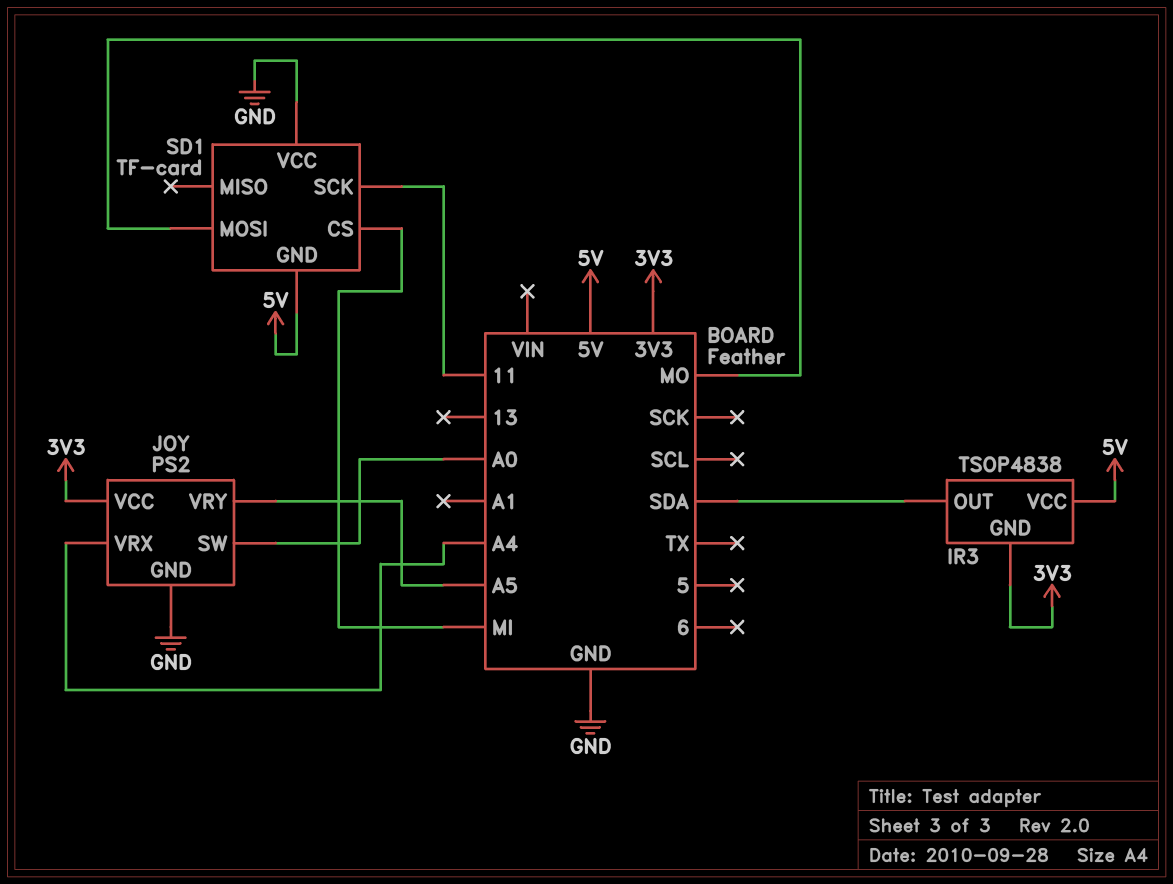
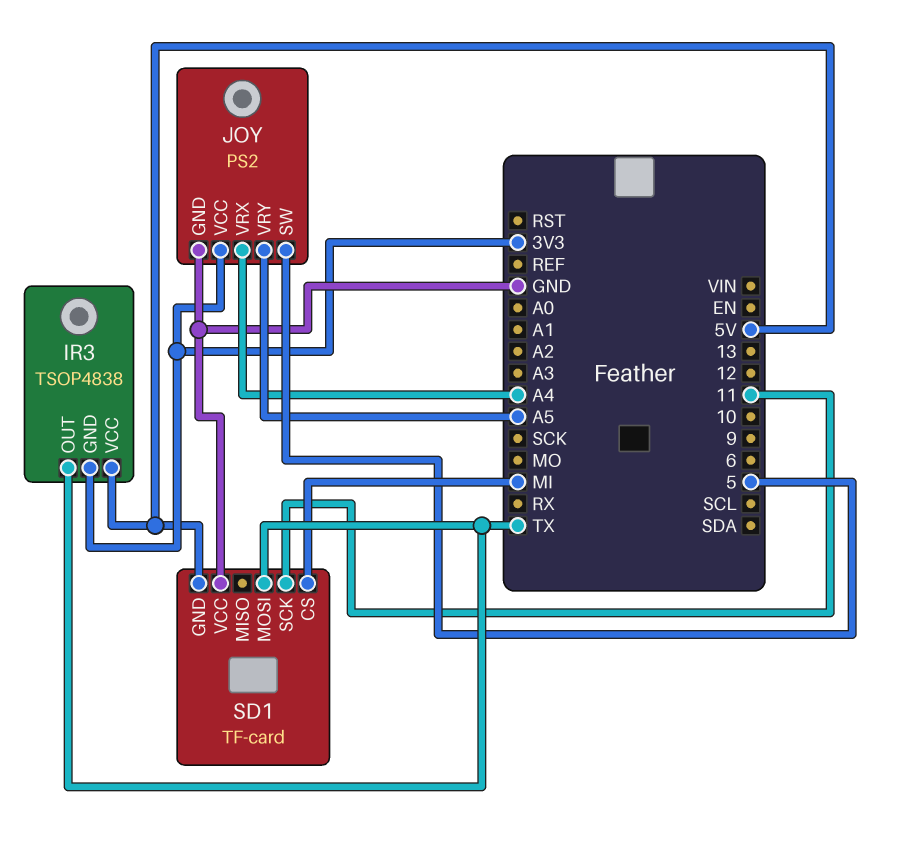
IR3 pin OUT: SDA -> TX
JOY pin SW: A0 -> 5
SD1 pin MOSI: MO -> TX

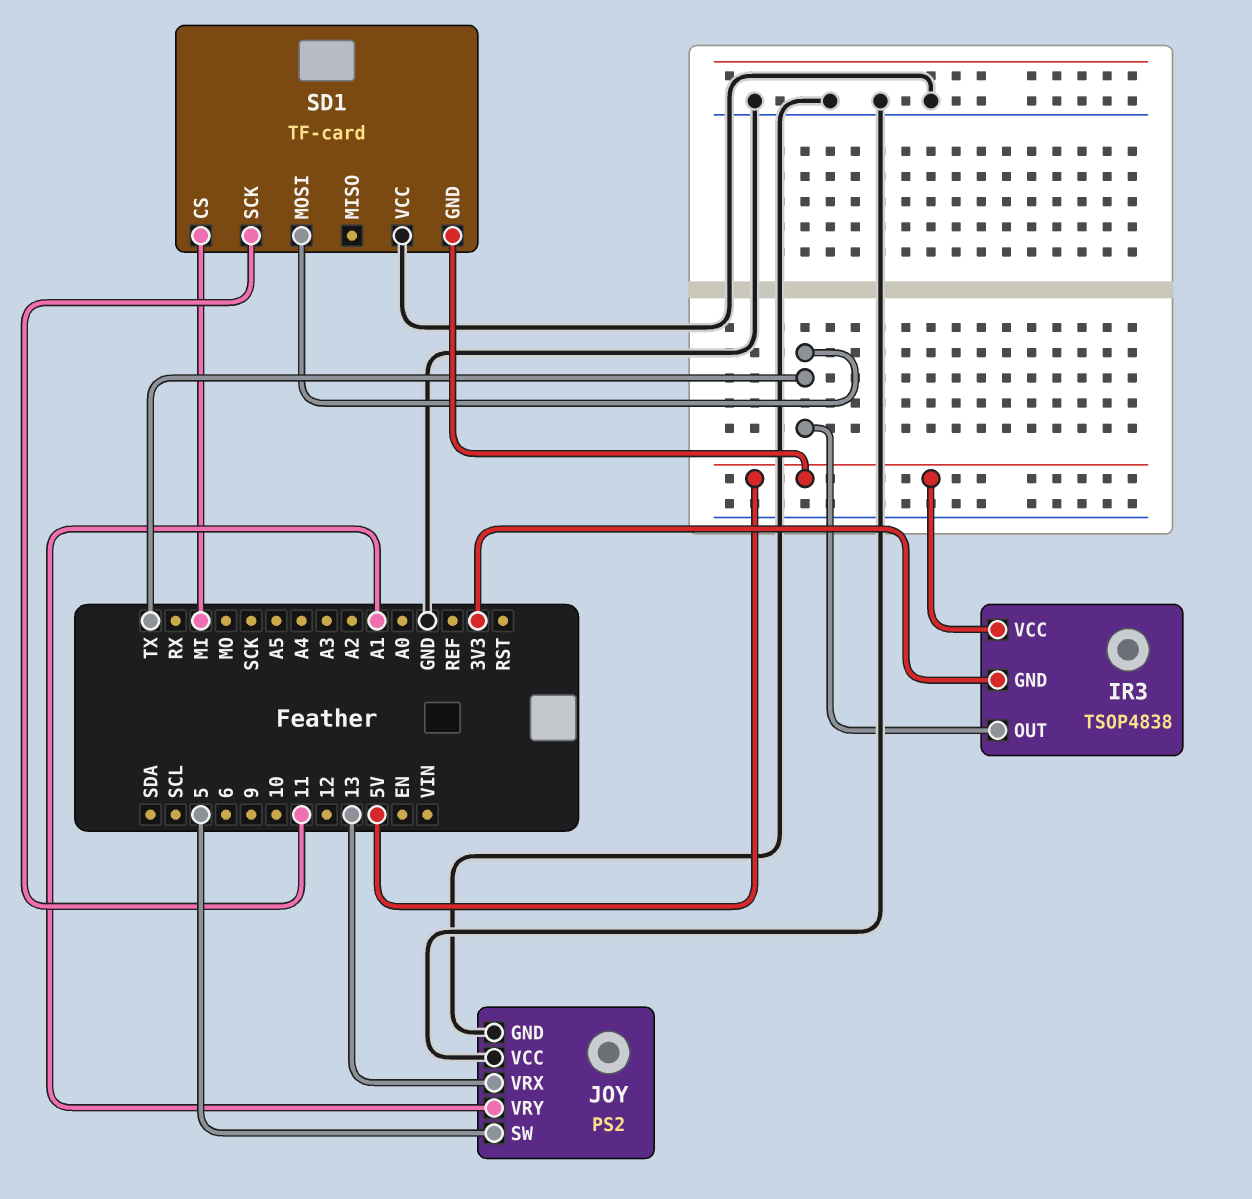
JOY pin VCC: 3V3 -> GND
JOY pin VRX: A4 -> 13
JOY pin VRY: A5 -> A1

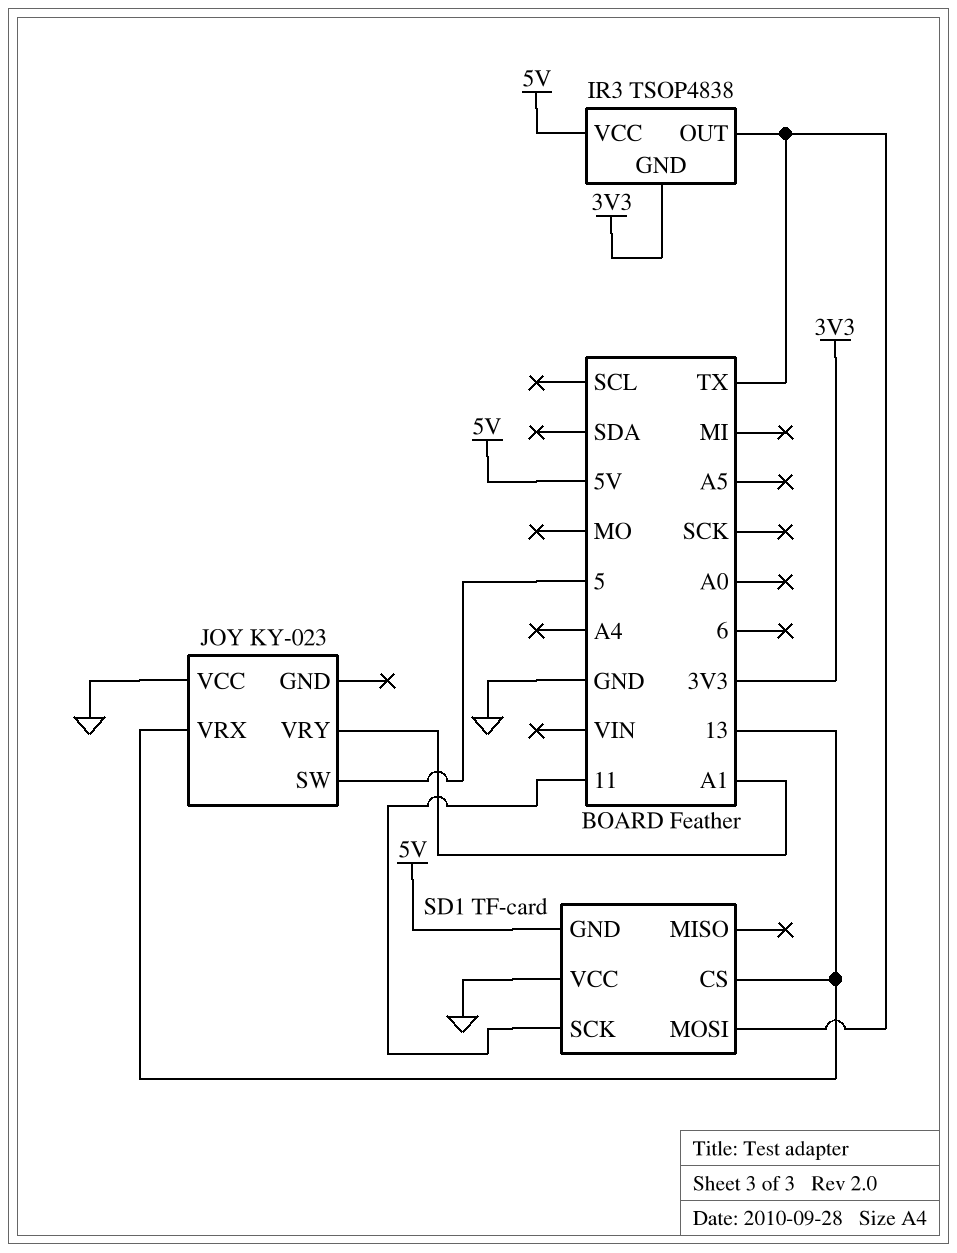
JOY: PS2 -> KY-023
JOY pin GND: GND -> none
SD1 pin CS: MI -> 13

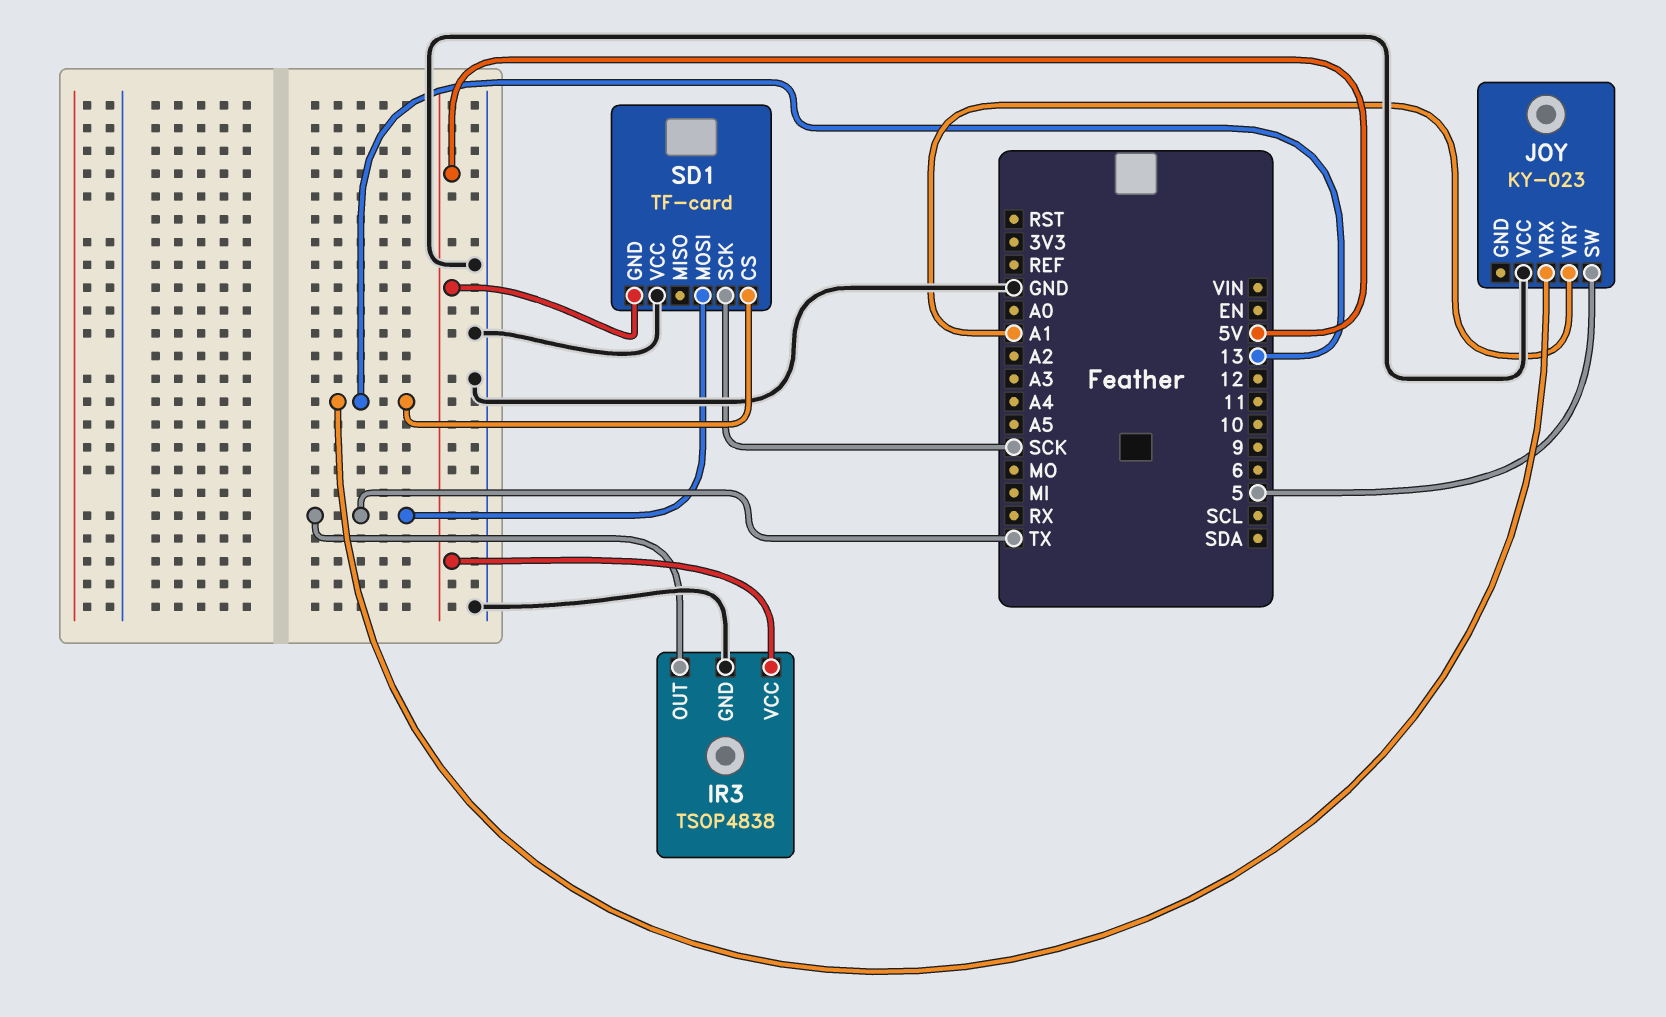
IR3 pin GND: 3V3 -> GND
SD1 pin SCK: 11 -> SCK

